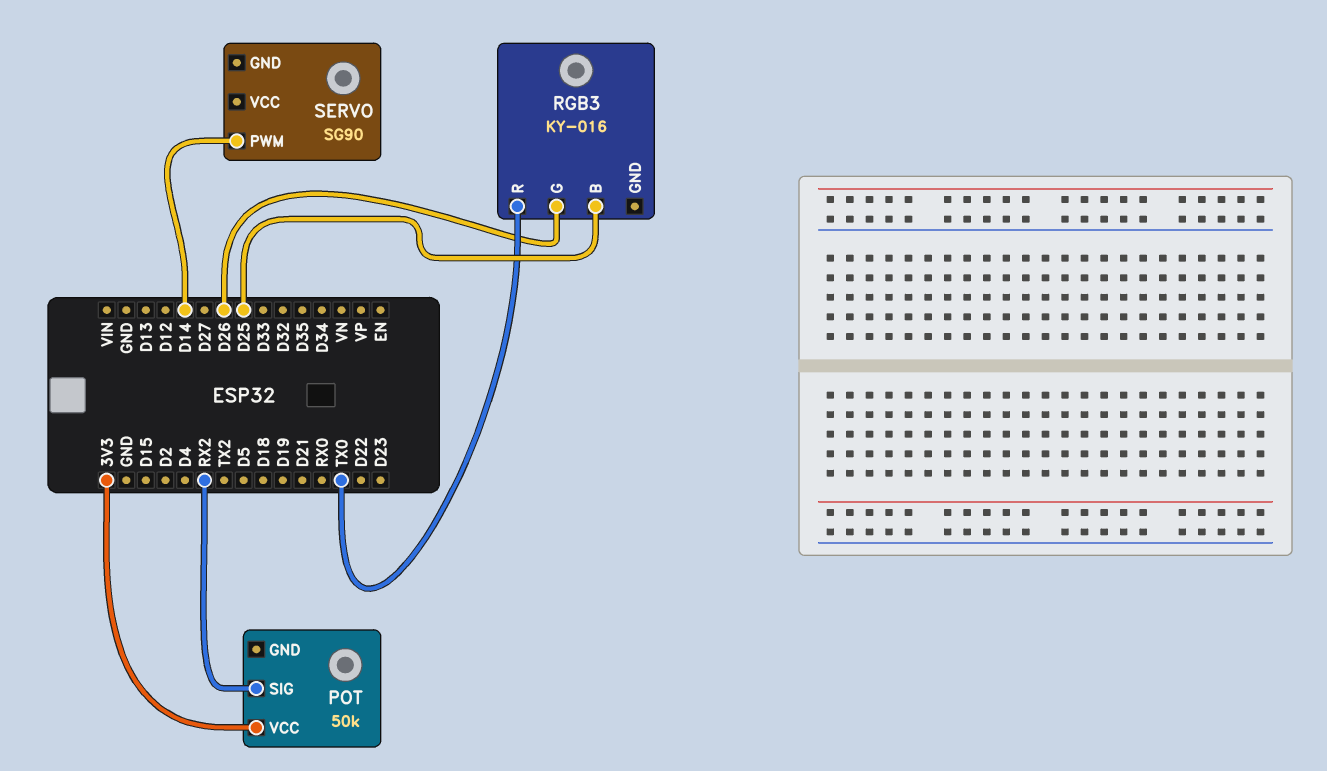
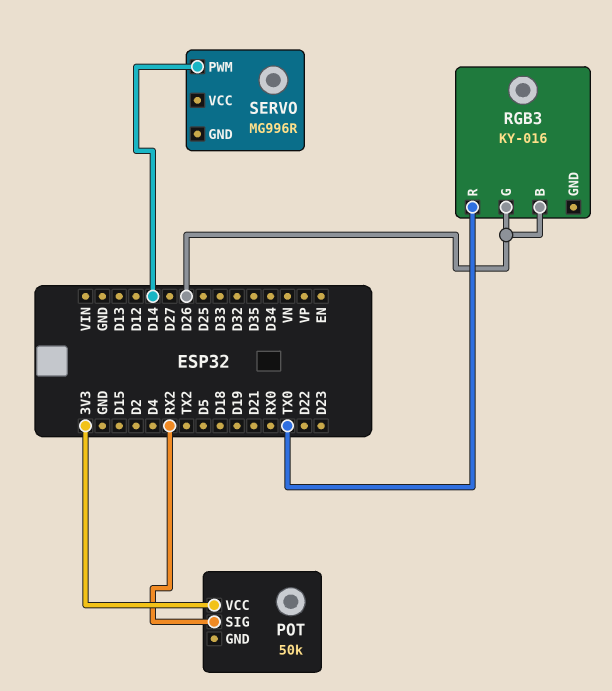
RGB3 pin B: D25 -> D26
SERVO: SG90 -> MG996R

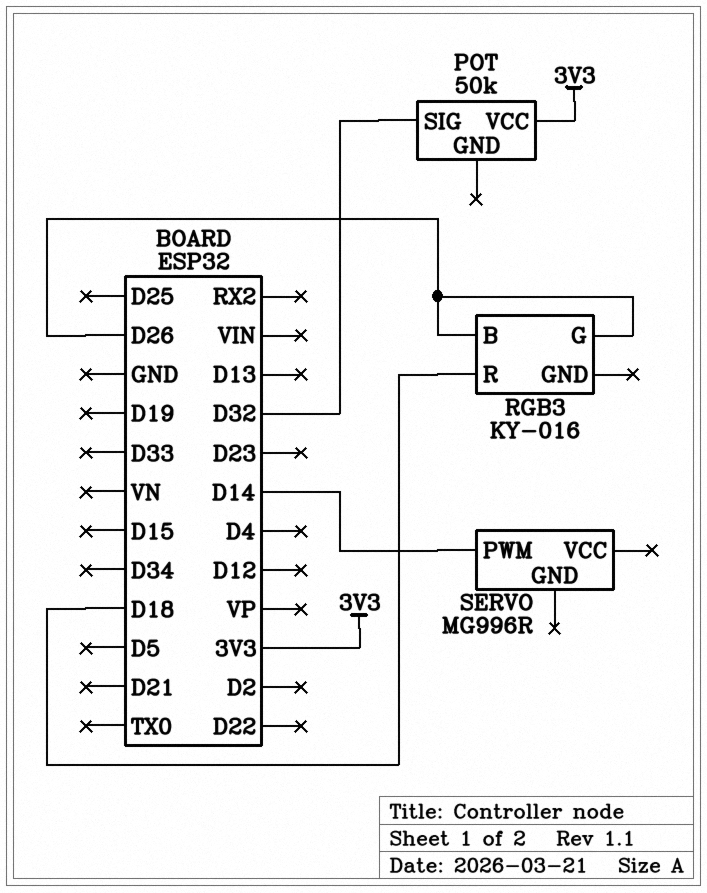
POT pin SIG: RX2 -> D32
RGB3 pin R: TX0 -> D18

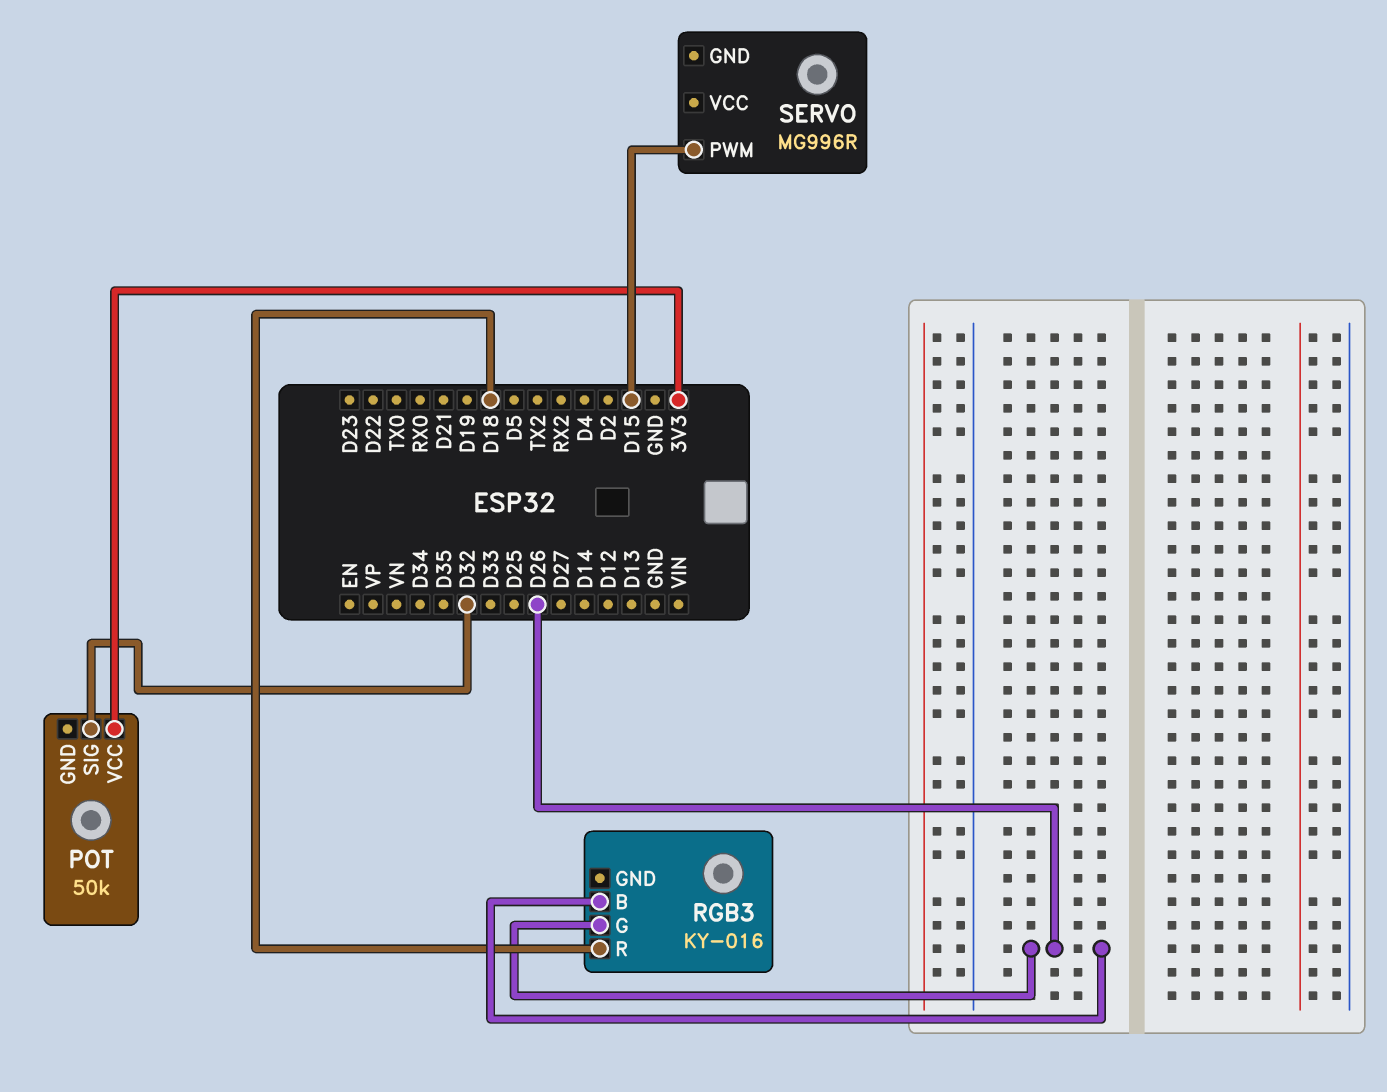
SERVO pin PWM: D14 -> D15

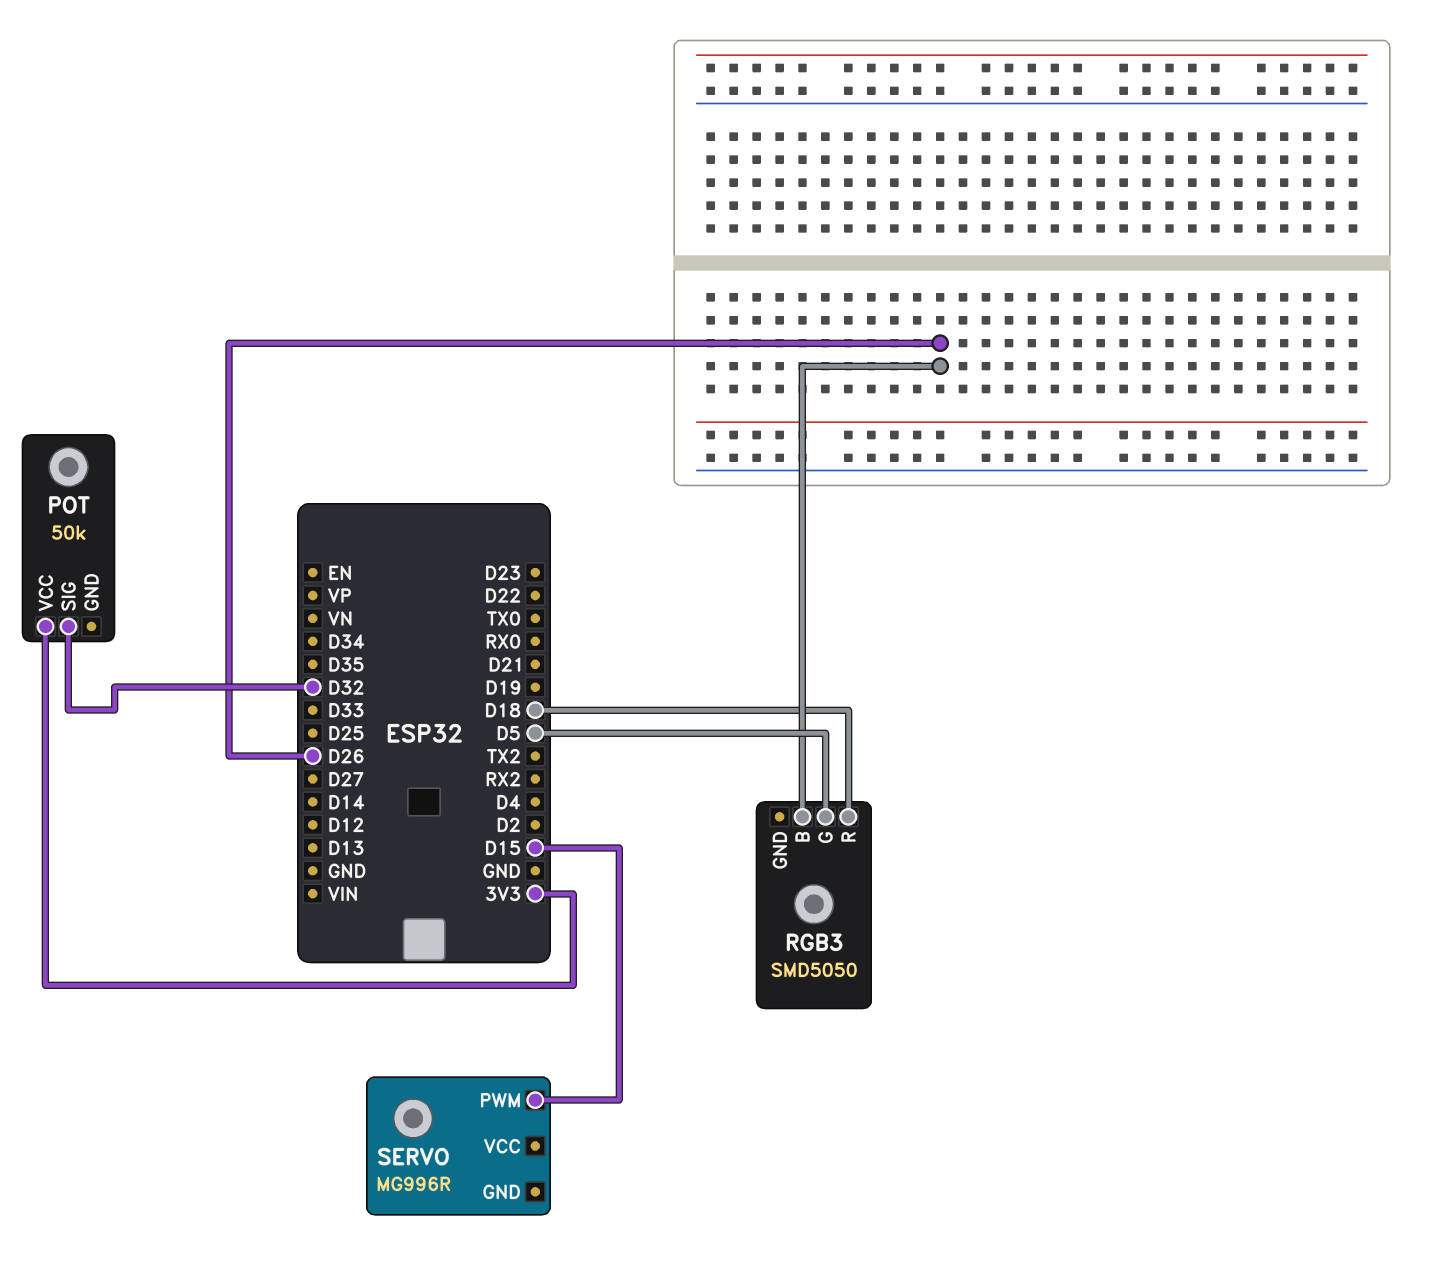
RGB3: KY-016 -> SMD5050
RGB3 pin G: D26 -> D5

